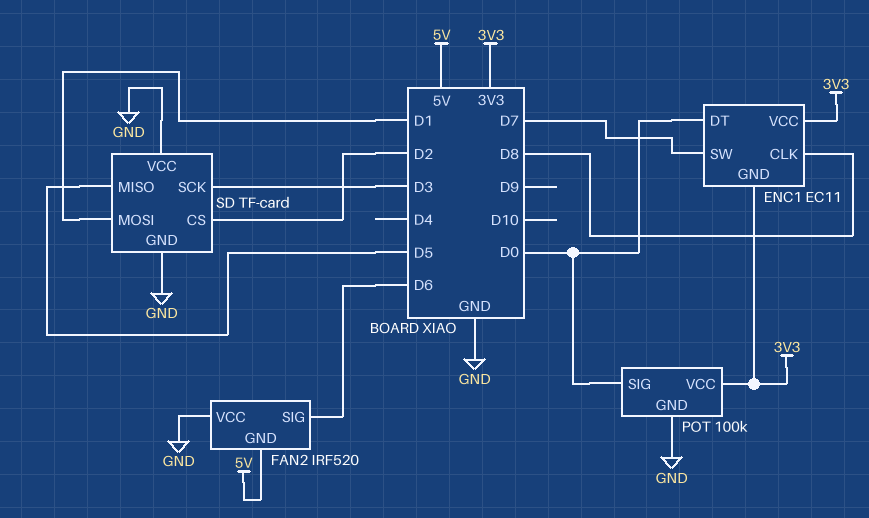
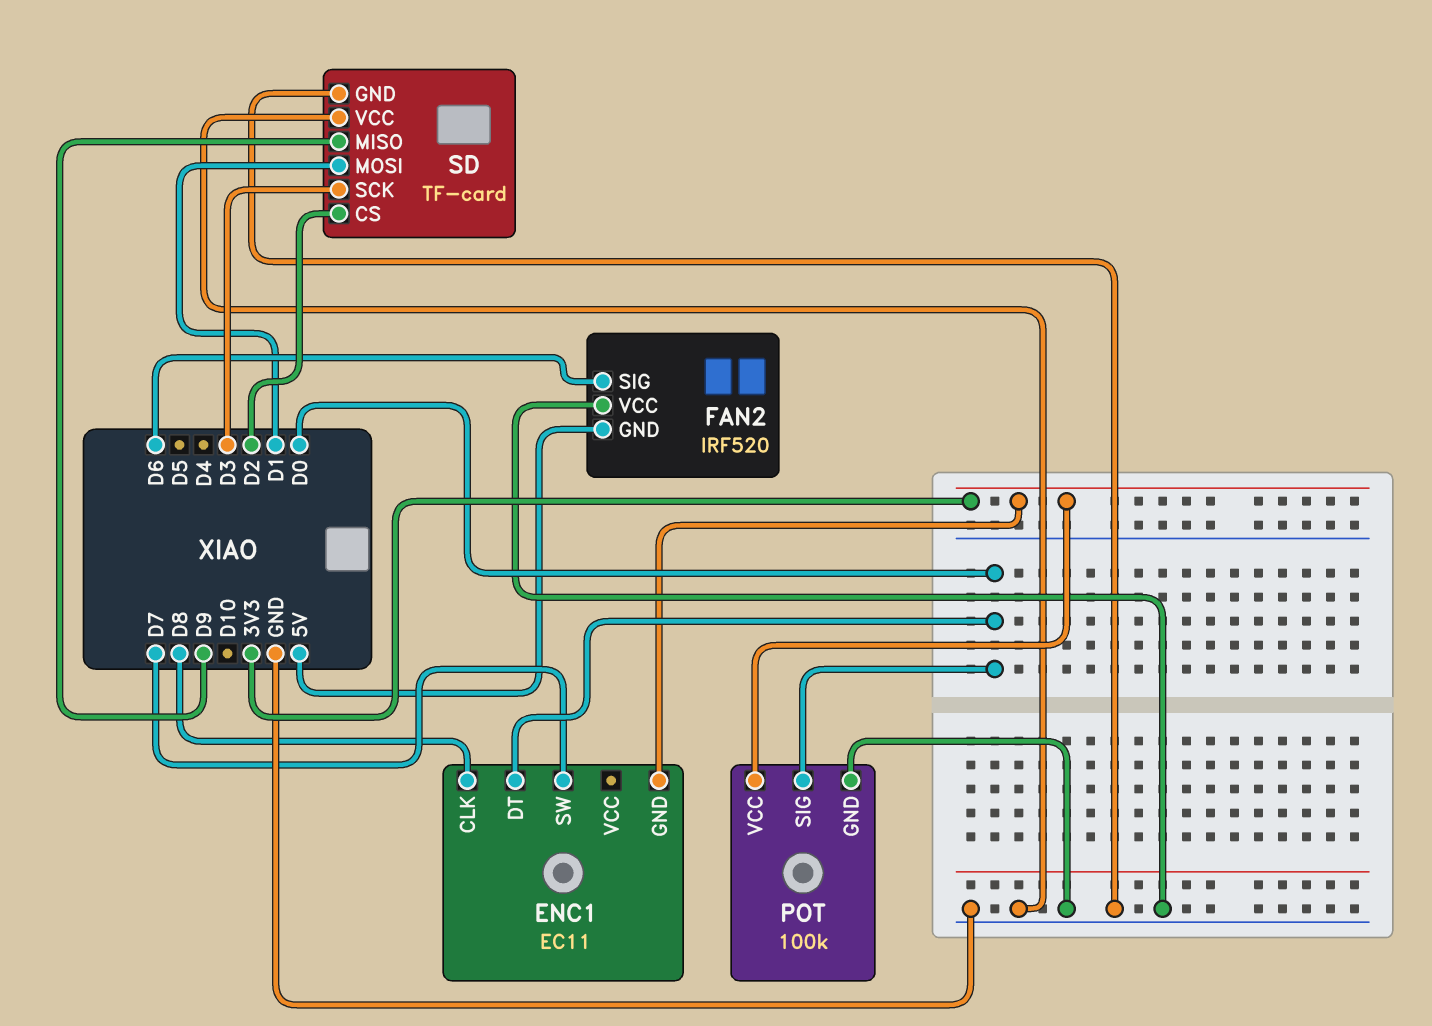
ENC1 pin VCC: 3V3 -> none
SD pin MISO: D5 -> D9

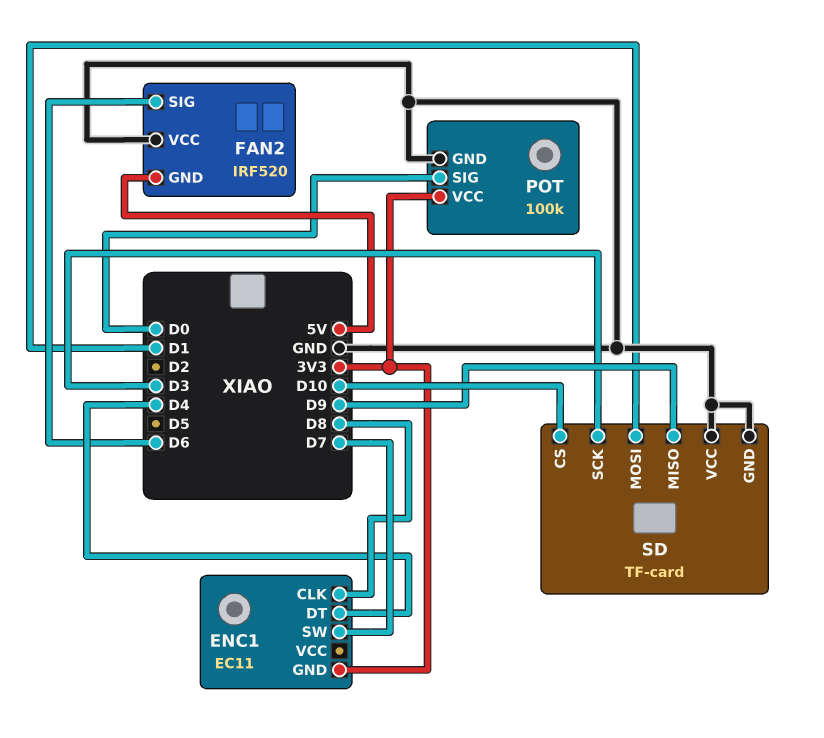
ENC1 pin DT: D0 -> D4
SD pin CS: D2 -> D10

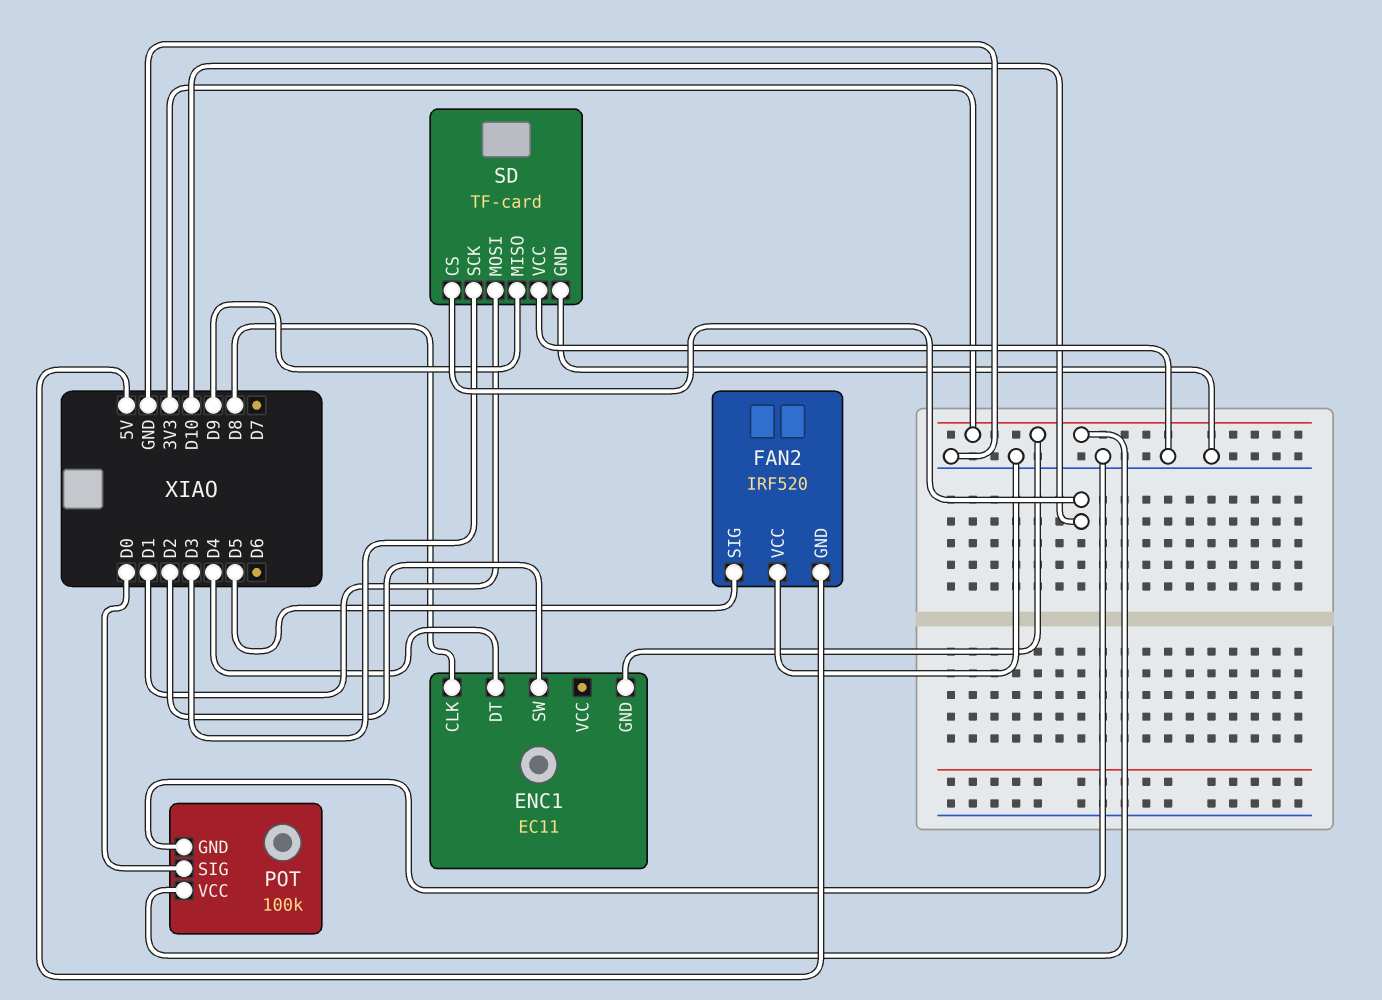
ENC1 pin SW: D7 -> D2
FAN2 pin SIG: D6 -> D5

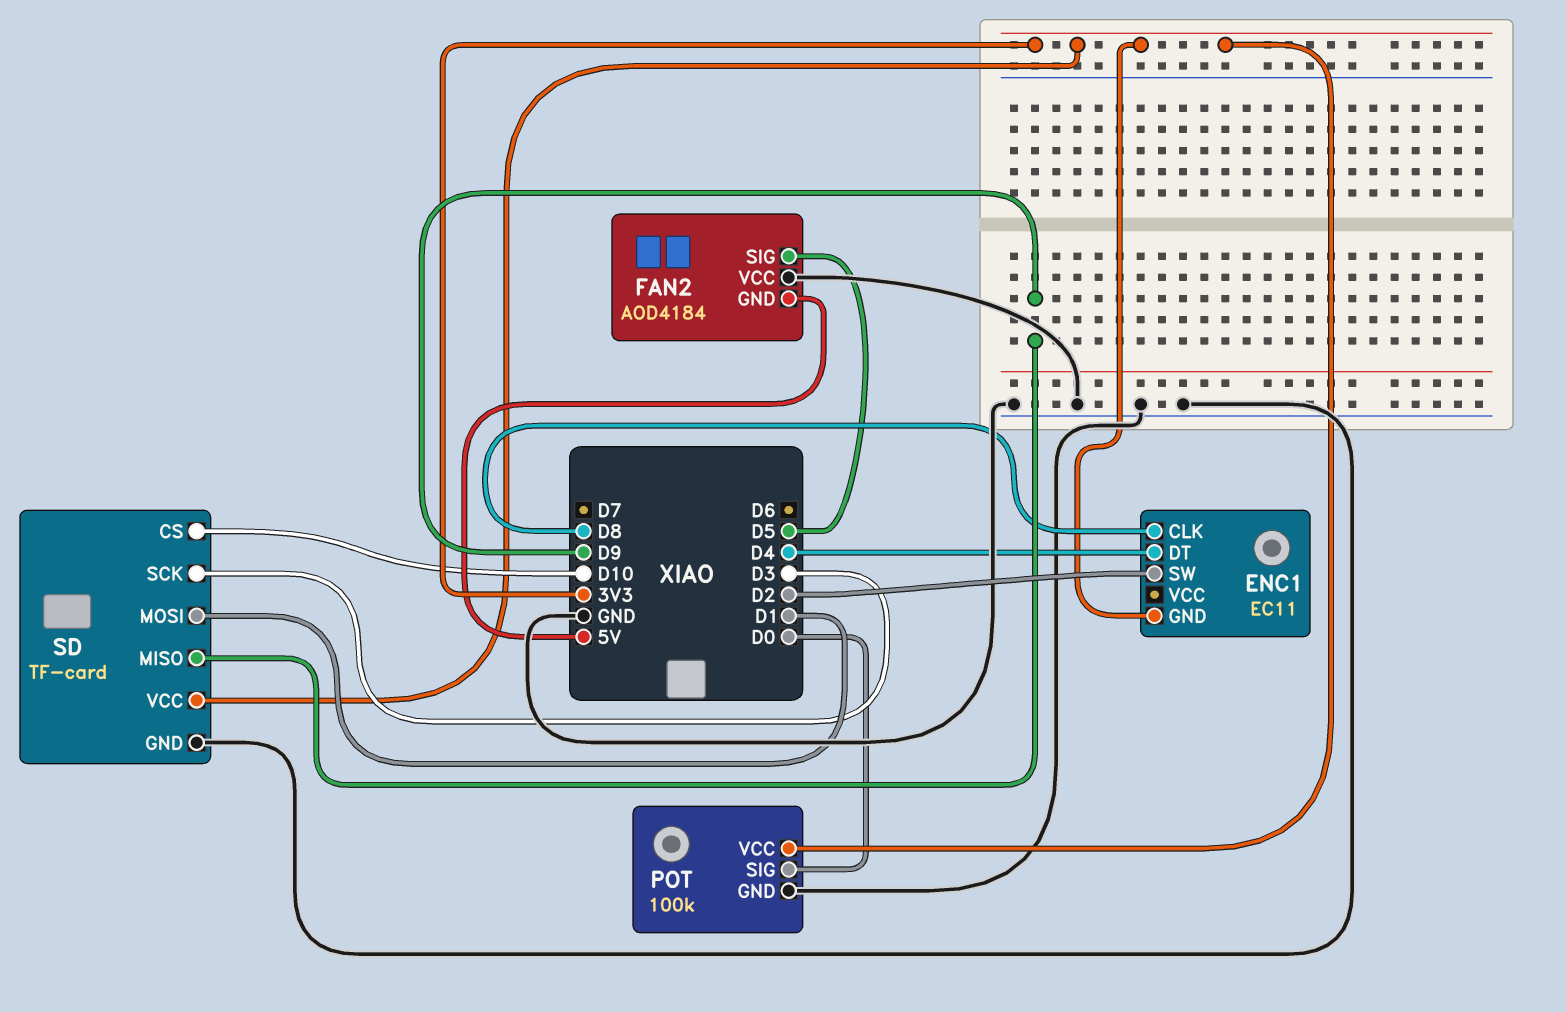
FAN2: IRF520 -> AOD4184
SD pin VCC: GND -> 3V3

